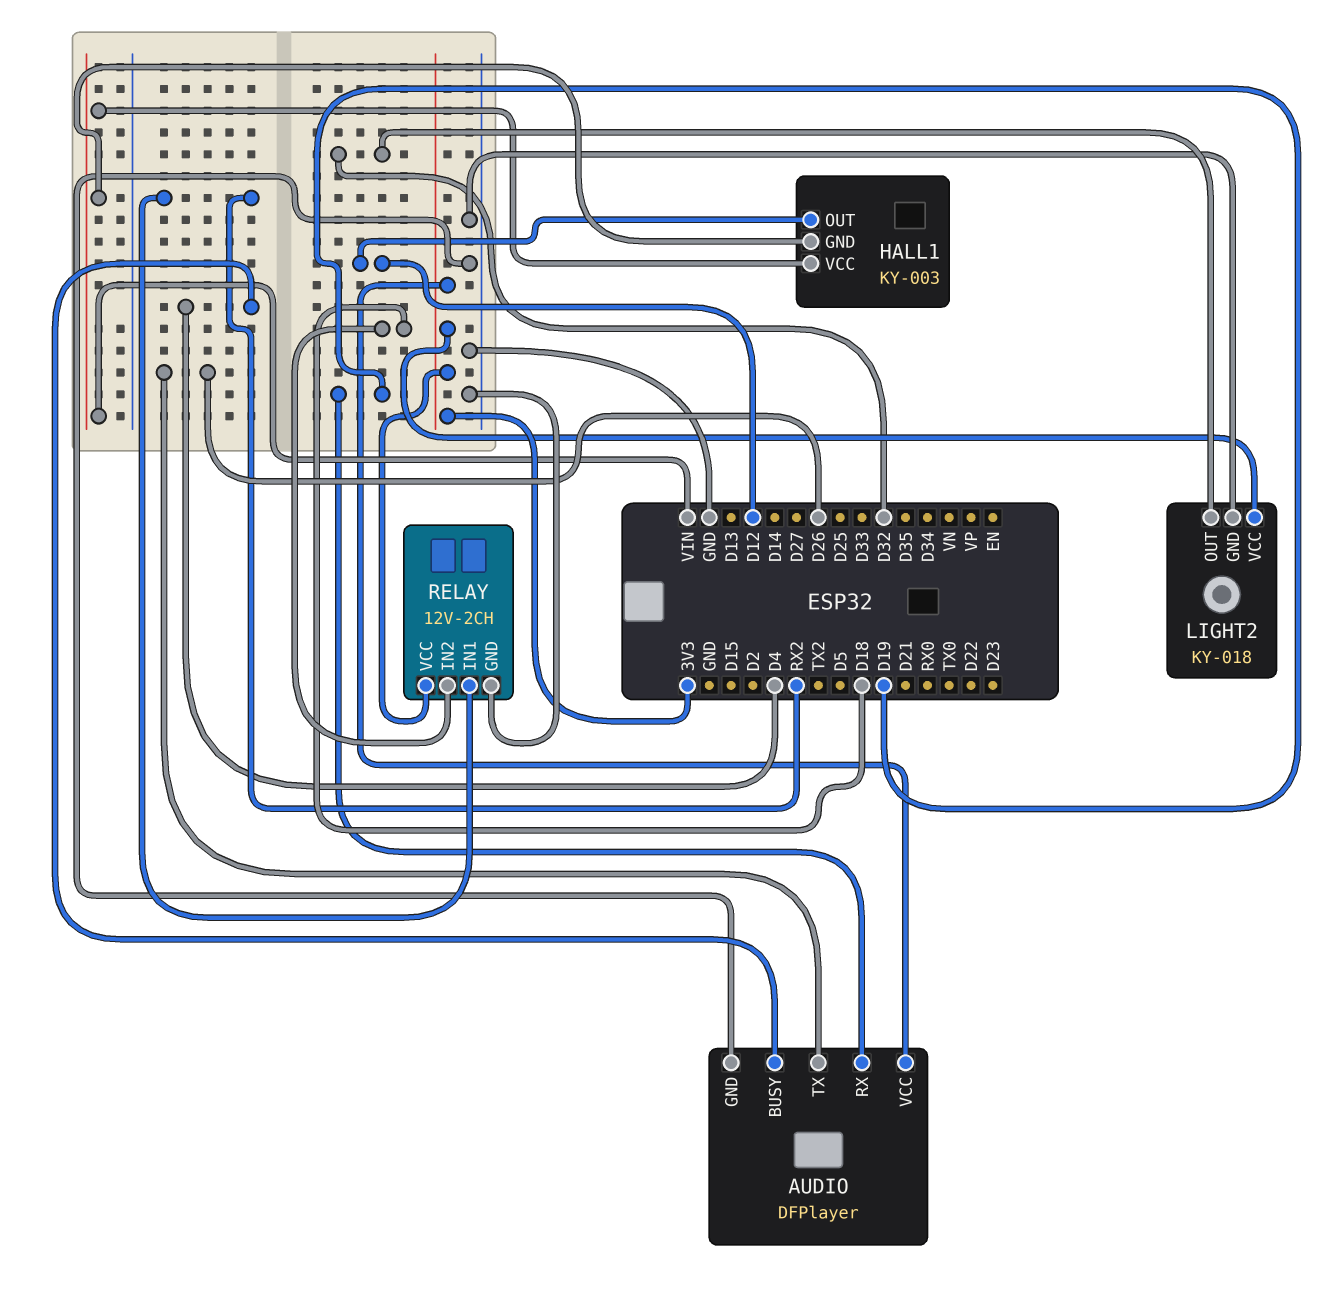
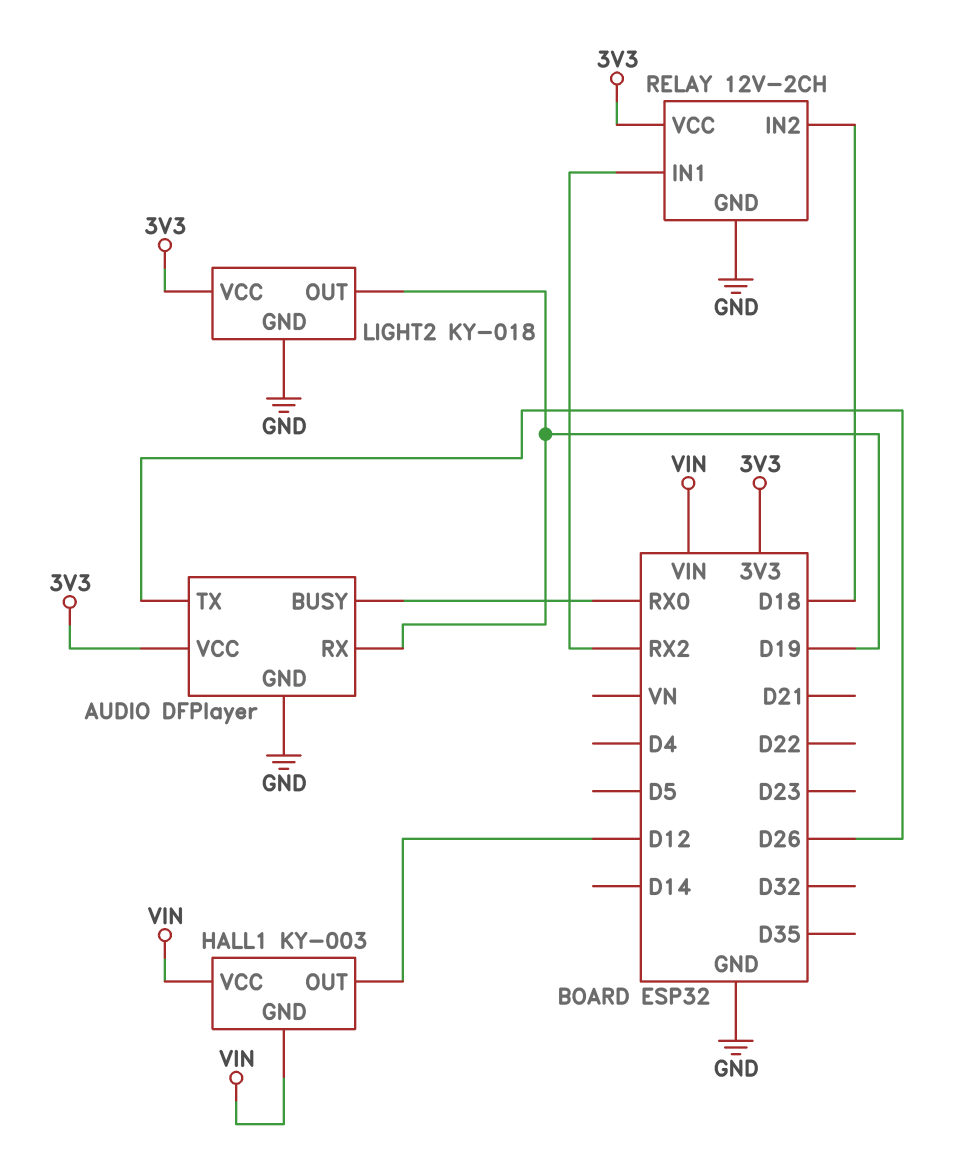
AUDIO pin BUSY: D4 -> RX0
LIGHT2 pin OUT: D32 -> D19

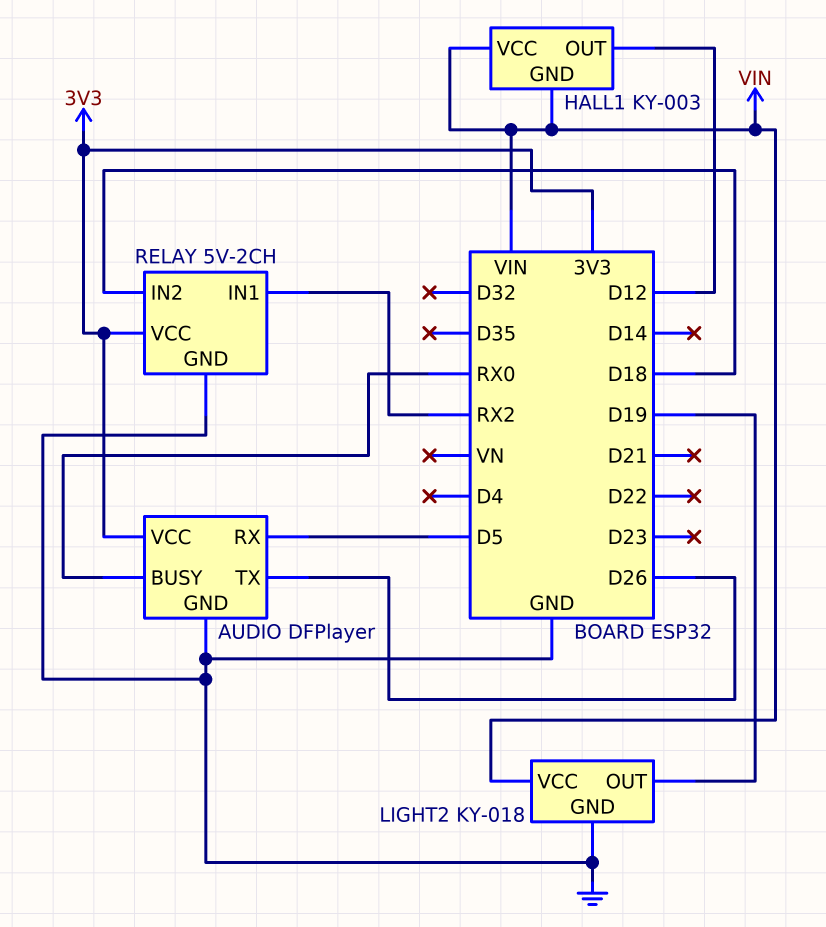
AUDIO pin RX: D19 -> D5
LIGHT2 pin VCC: 3V3 -> VIN
RELAY: 12V-2CH -> 5V-2CH

